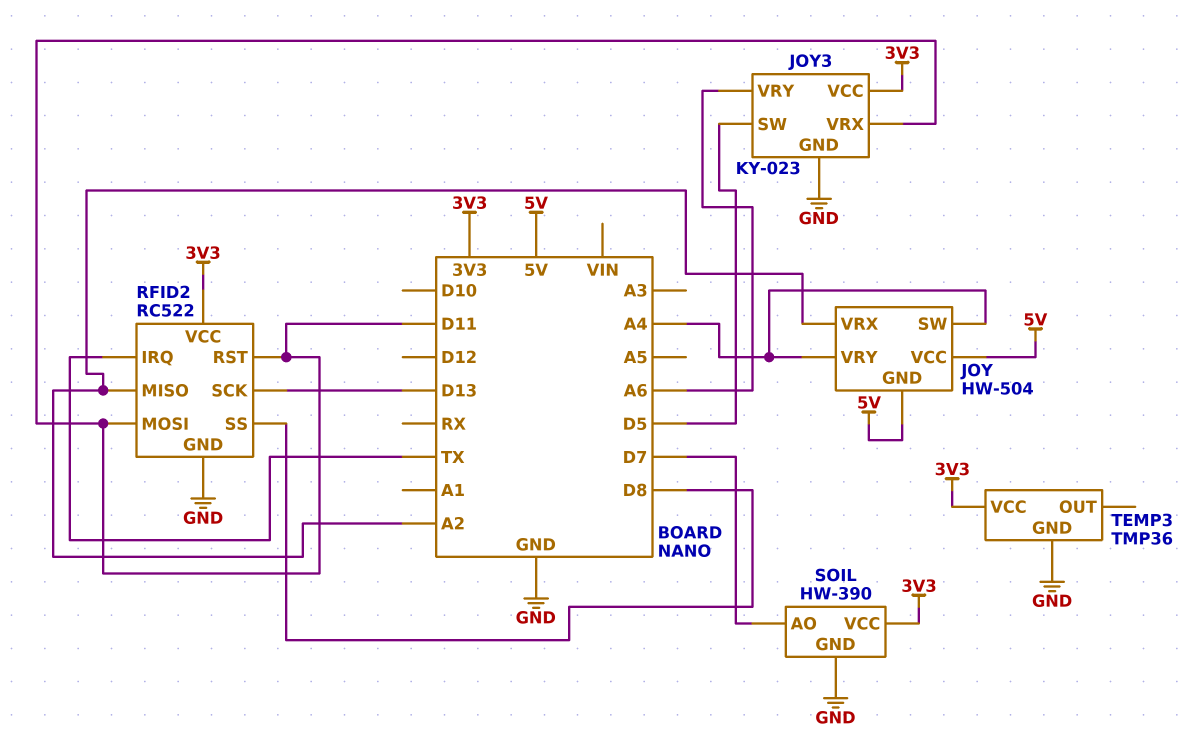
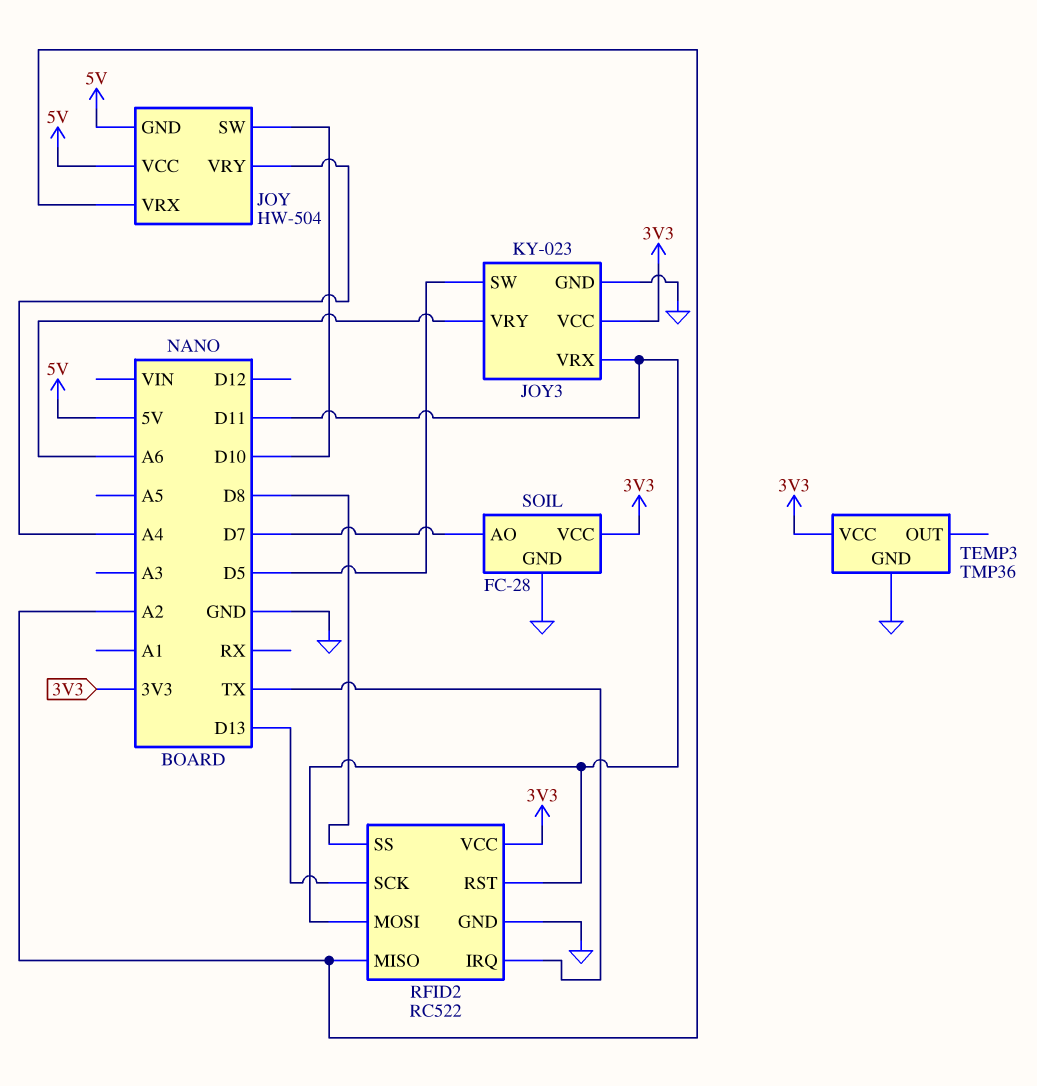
JOY pin SW: A4 -> D10
SOIL: HW-390 -> FC-28

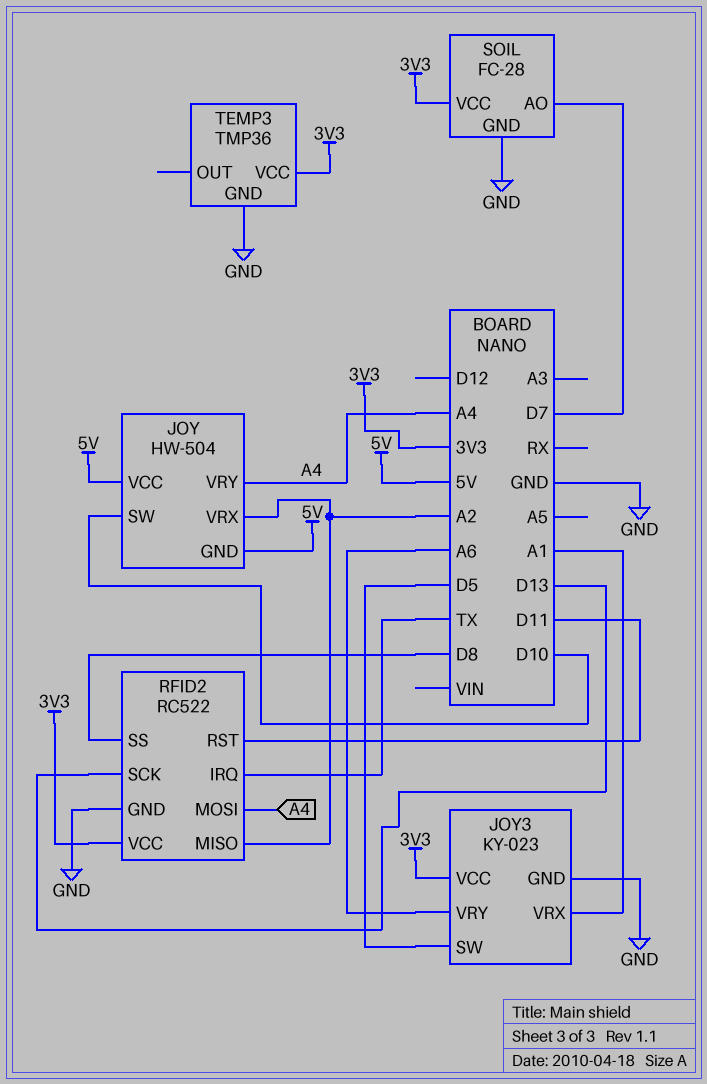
JOY3 pin VRX: D11 -> A1
RFID2 pin MOSI: D11 -> A4

